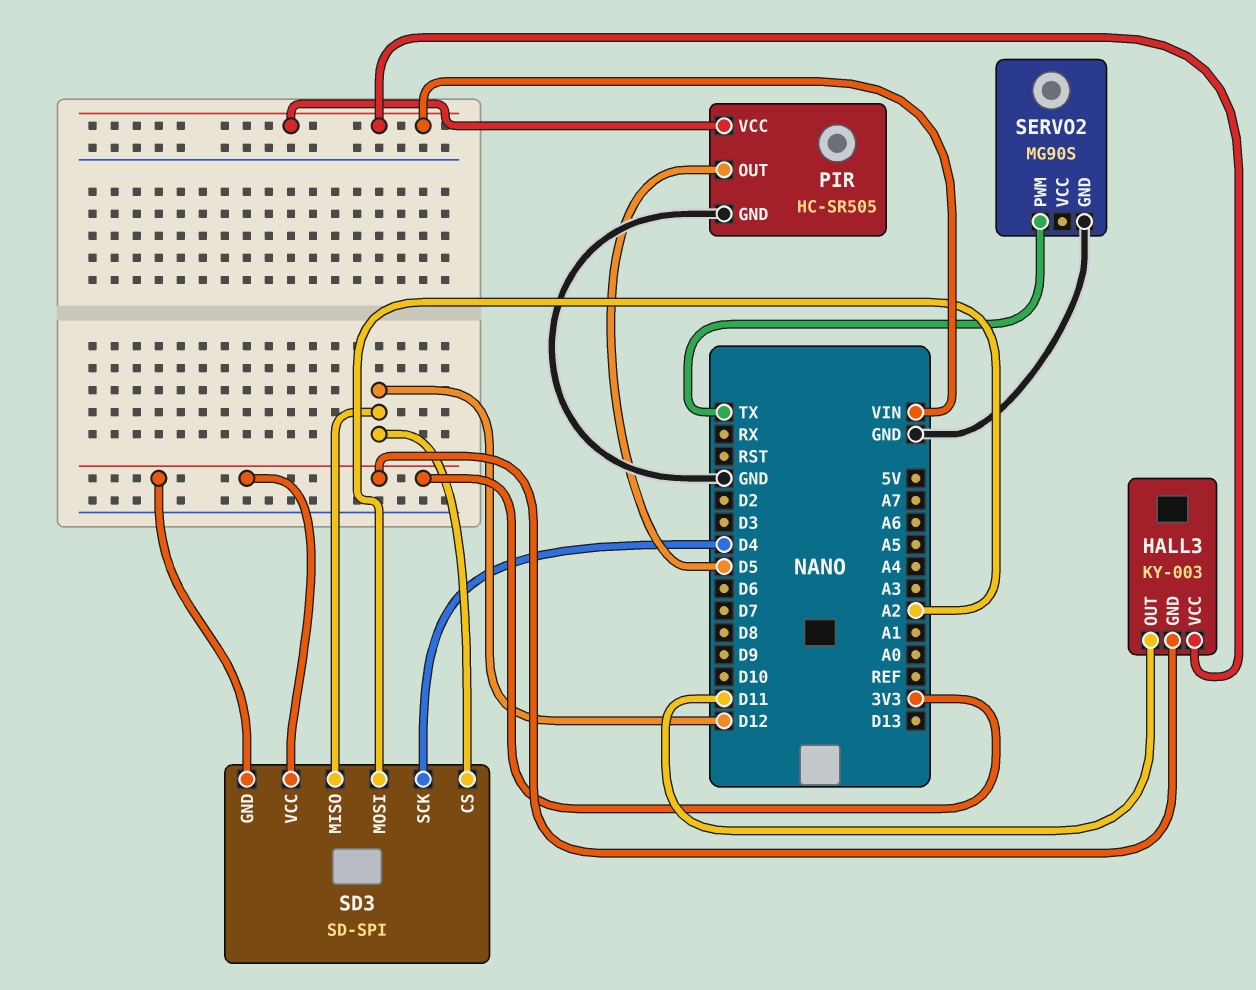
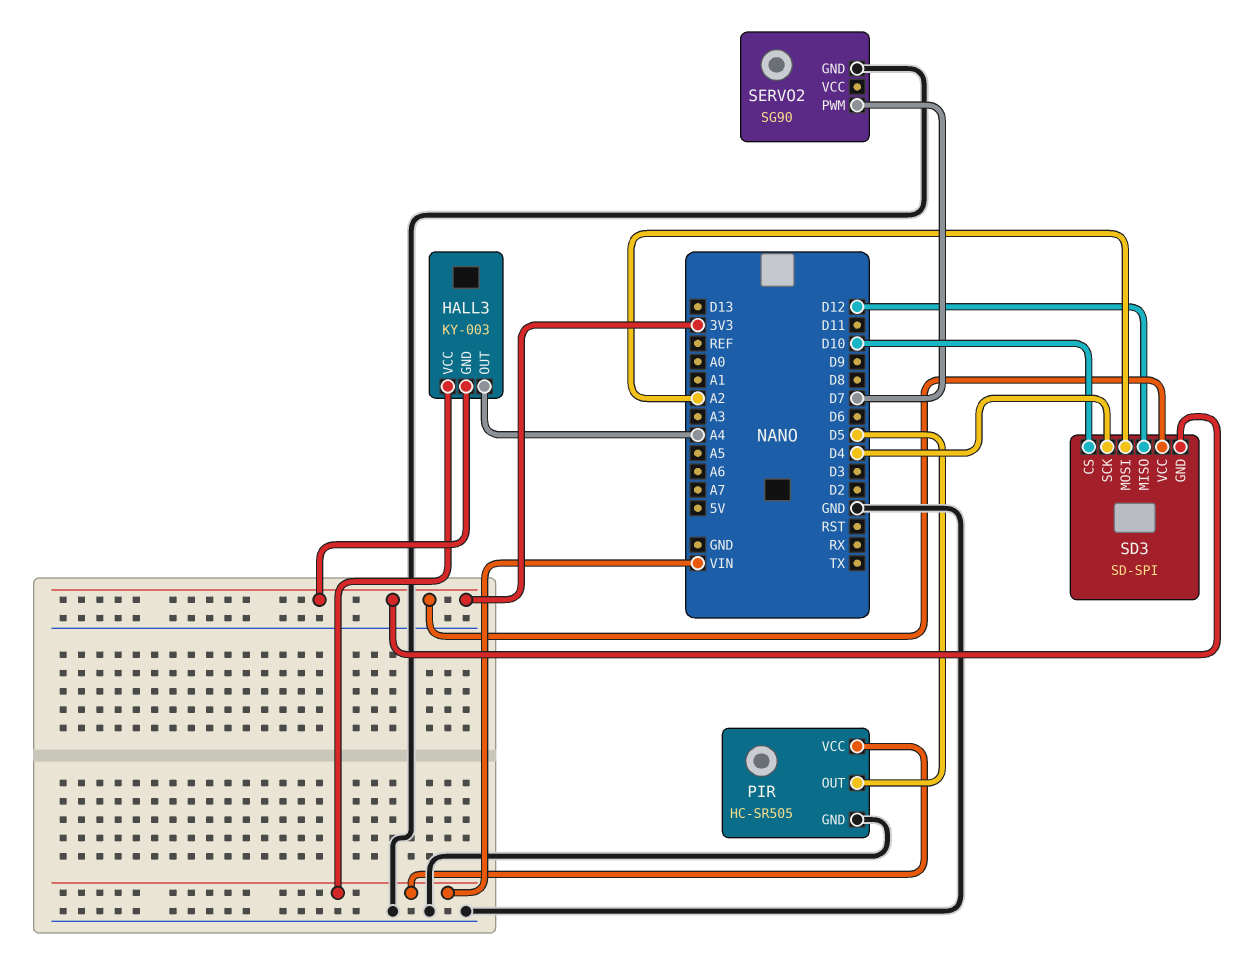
HALL3 pin OUT: D11 -> A4
SD3 pin CS: D12 -> D10
SERVO2: MG90S -> SG90
SERVO2 pin PWM: TX -> D7

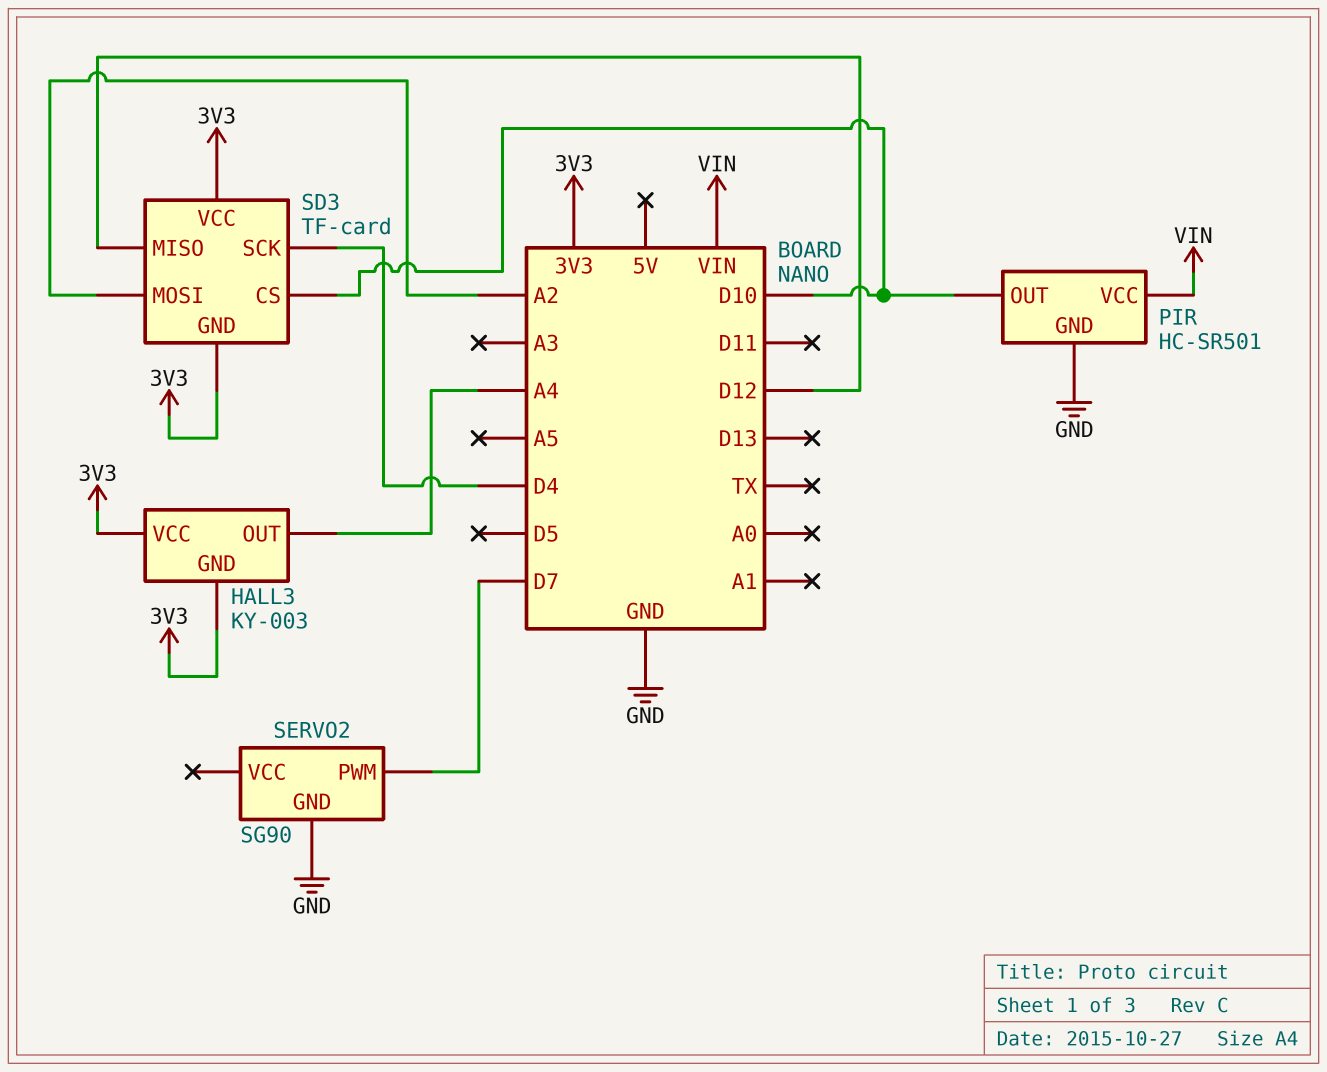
HALL3 pin VCC: VIN -> 3V3
PIR: HC-SR505 -> HC-SR501
PIR pin OUT: D5 -> D10
SD3: SD-SPI -> TF-card

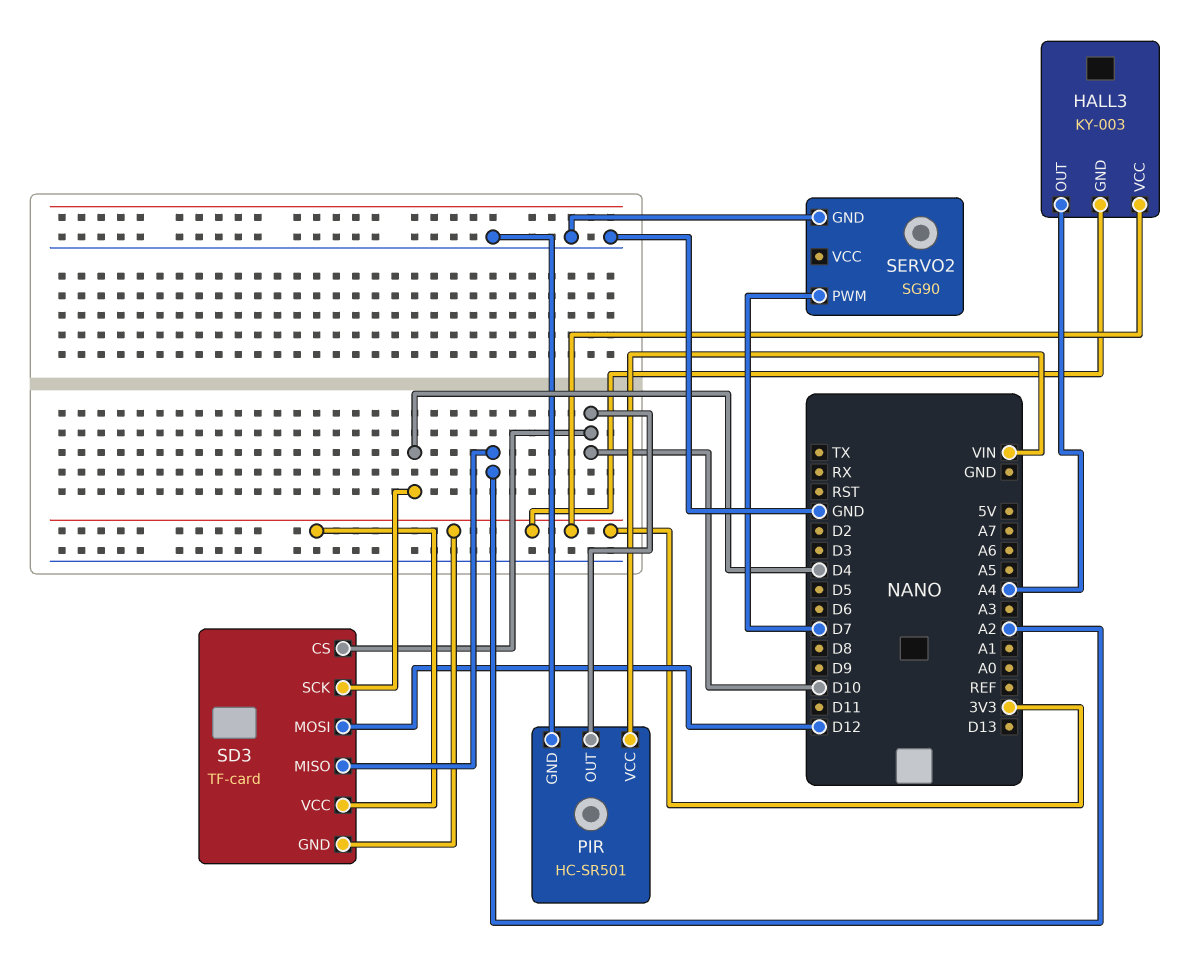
SD3 pin MISO: D12 -> A2
SD3 pin MOSI: A2 -> D12

